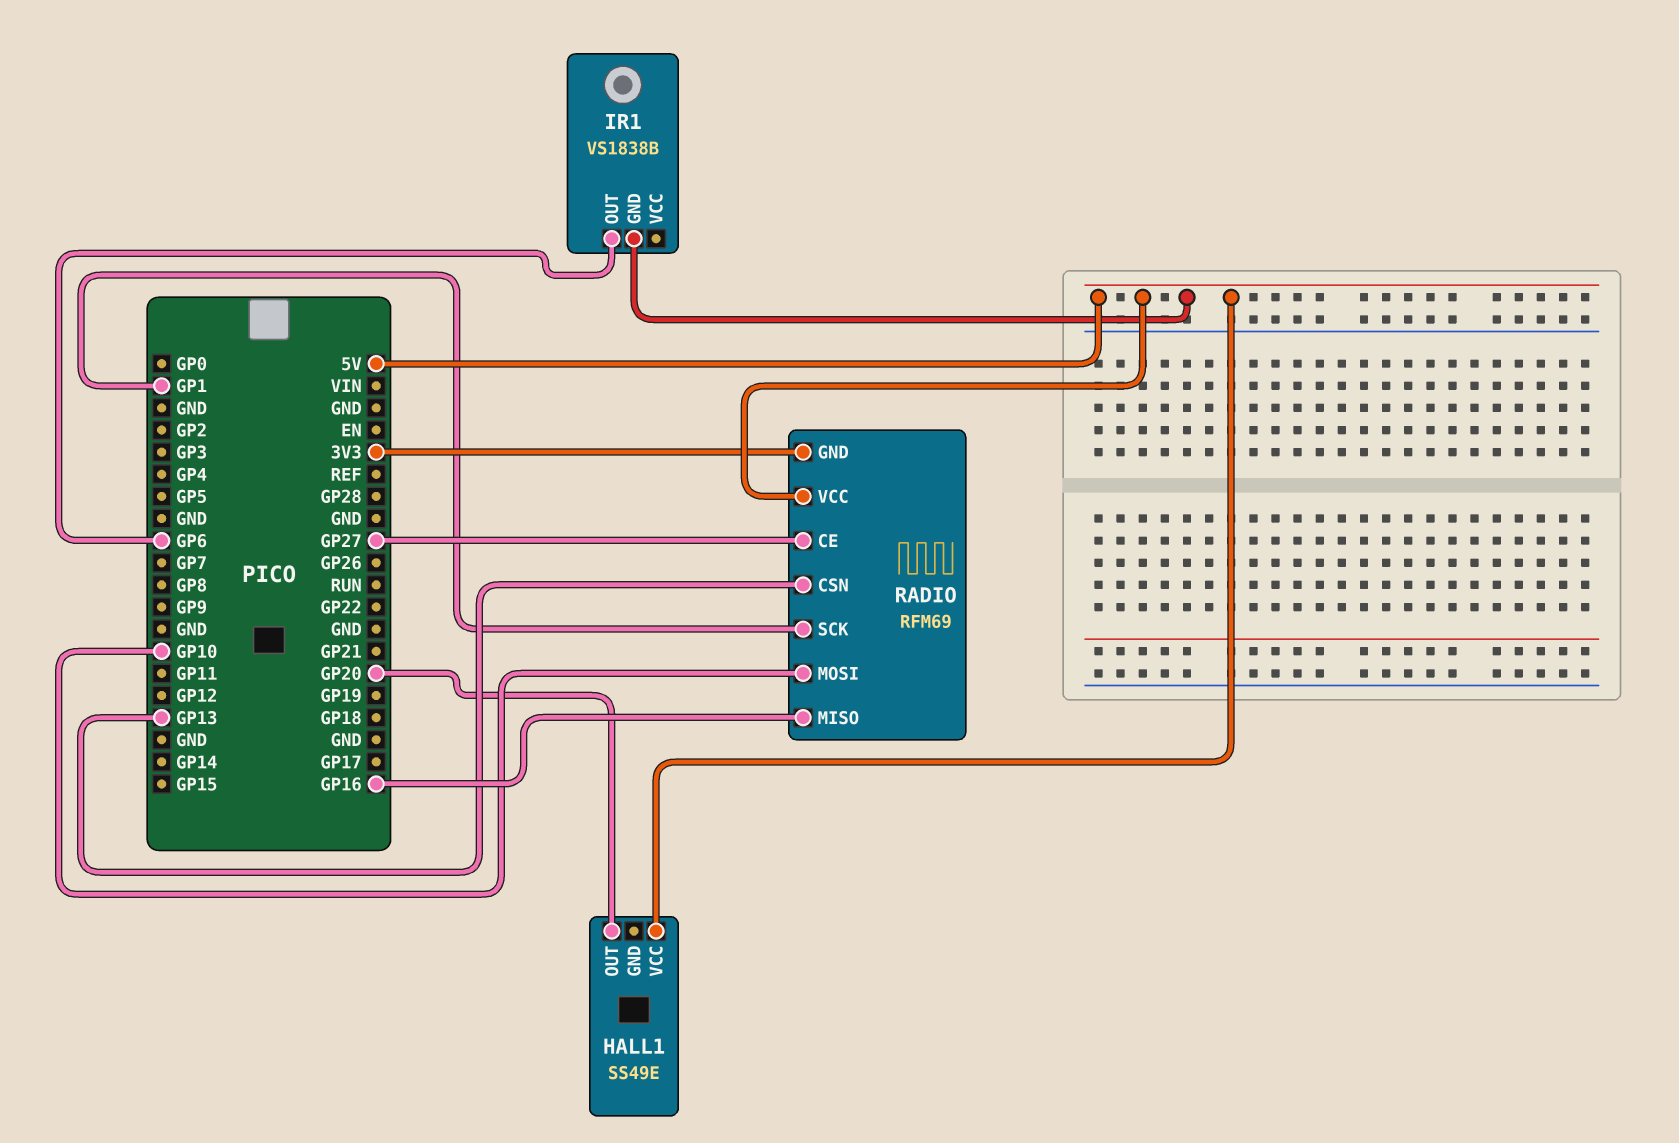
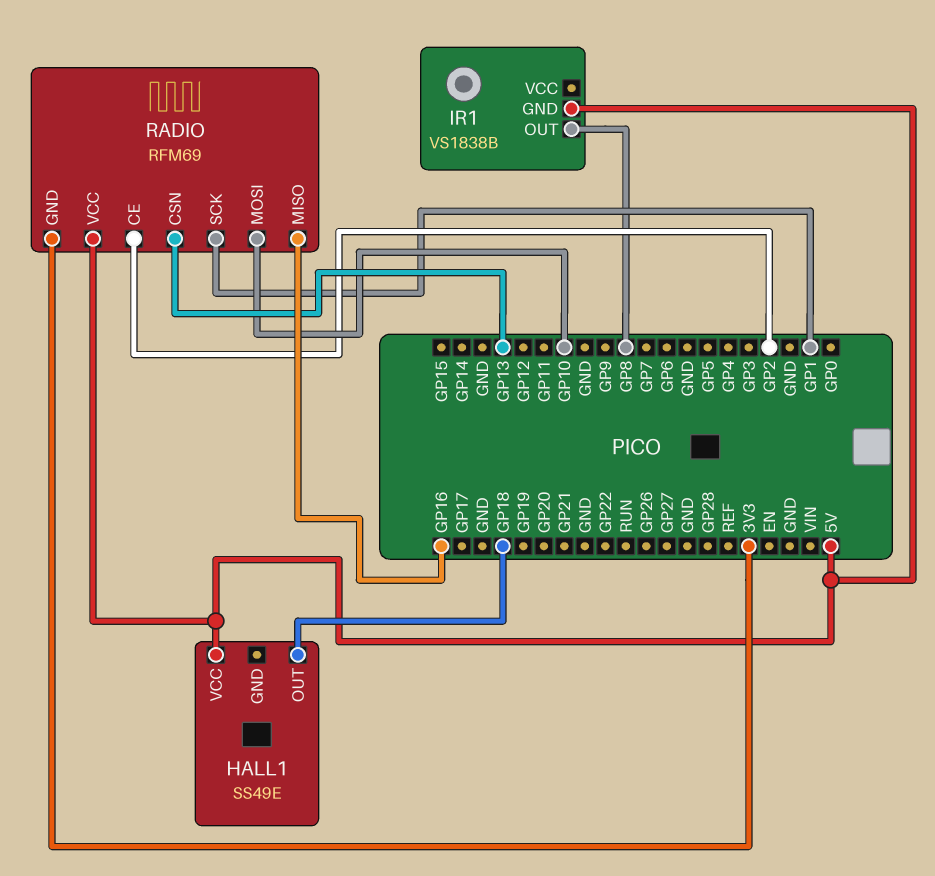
HALL1 pin OUT: GP20 -> GP18
IR1 pin OUT: GP6 -> GP8
RADIO pin CE: GP27 -> GP2

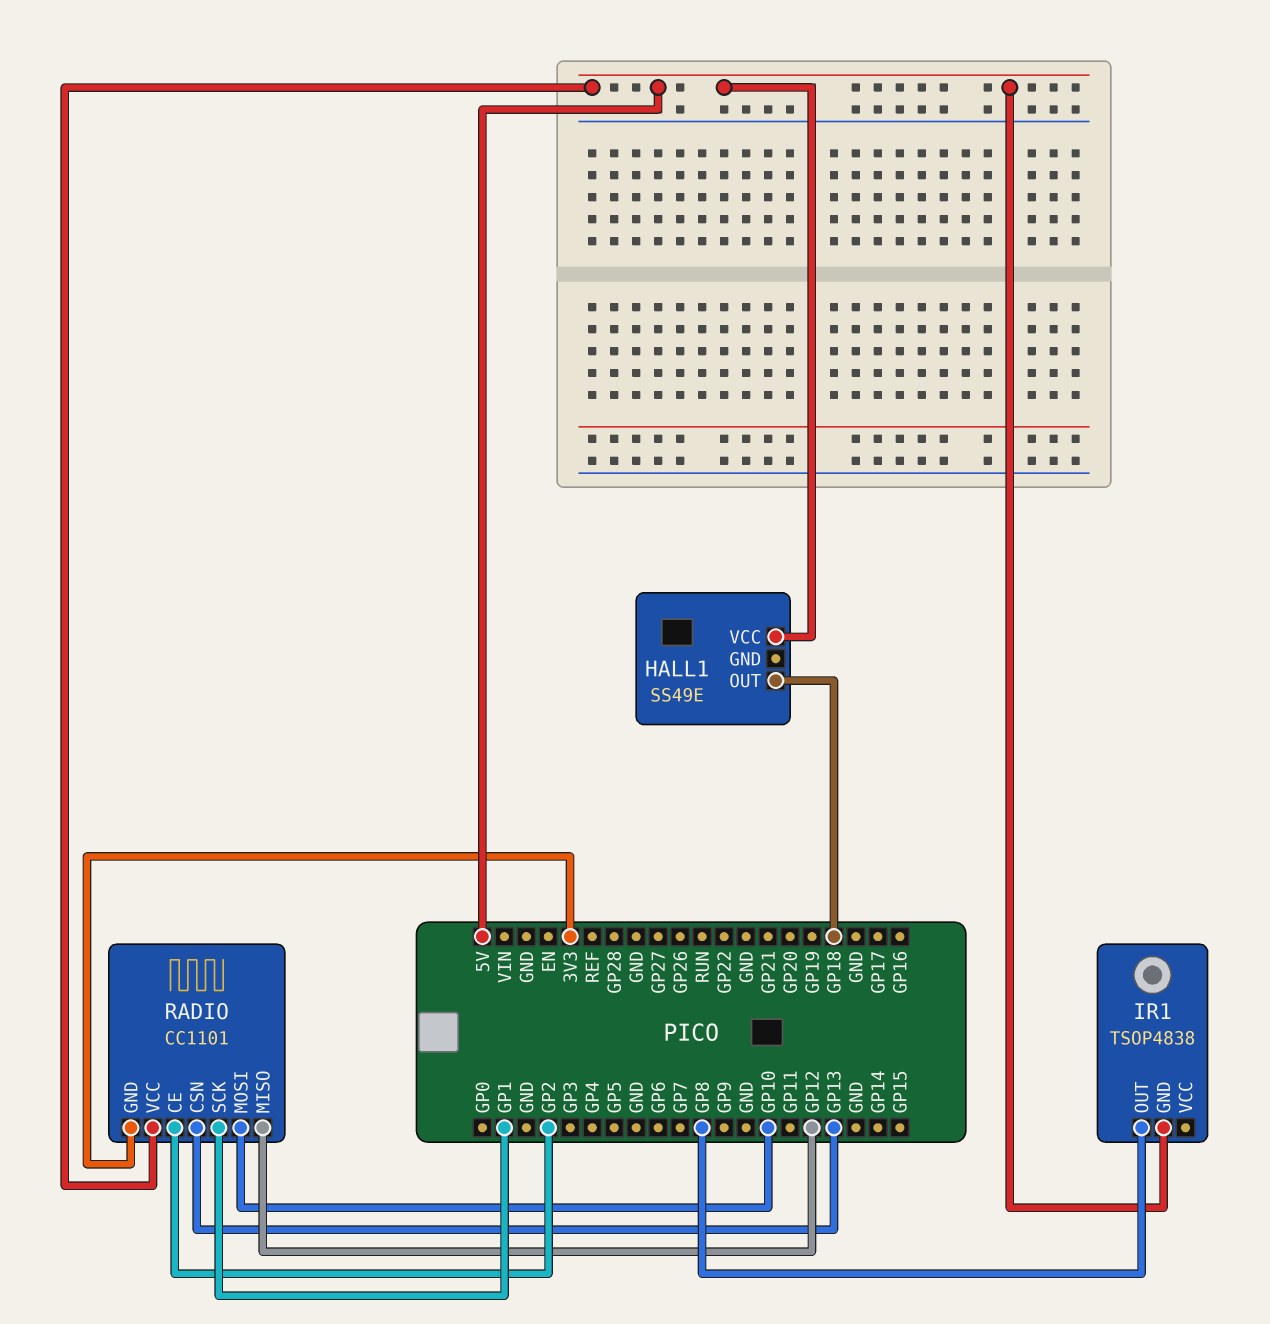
IR1: VS1838B -> TSOP4838
RADIO: RFM69 -> CC1101
RADIO pin MISO: GP16 -> GP12

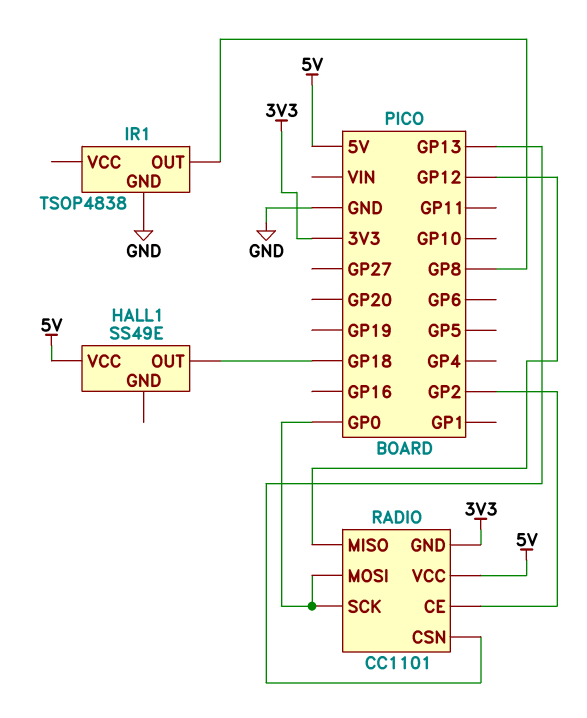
IR1 pin GND: 5V -> GND
RADIO pin MOSI: GP10 -> GP0
RADIO pin SCK: GP1 -> GP0

